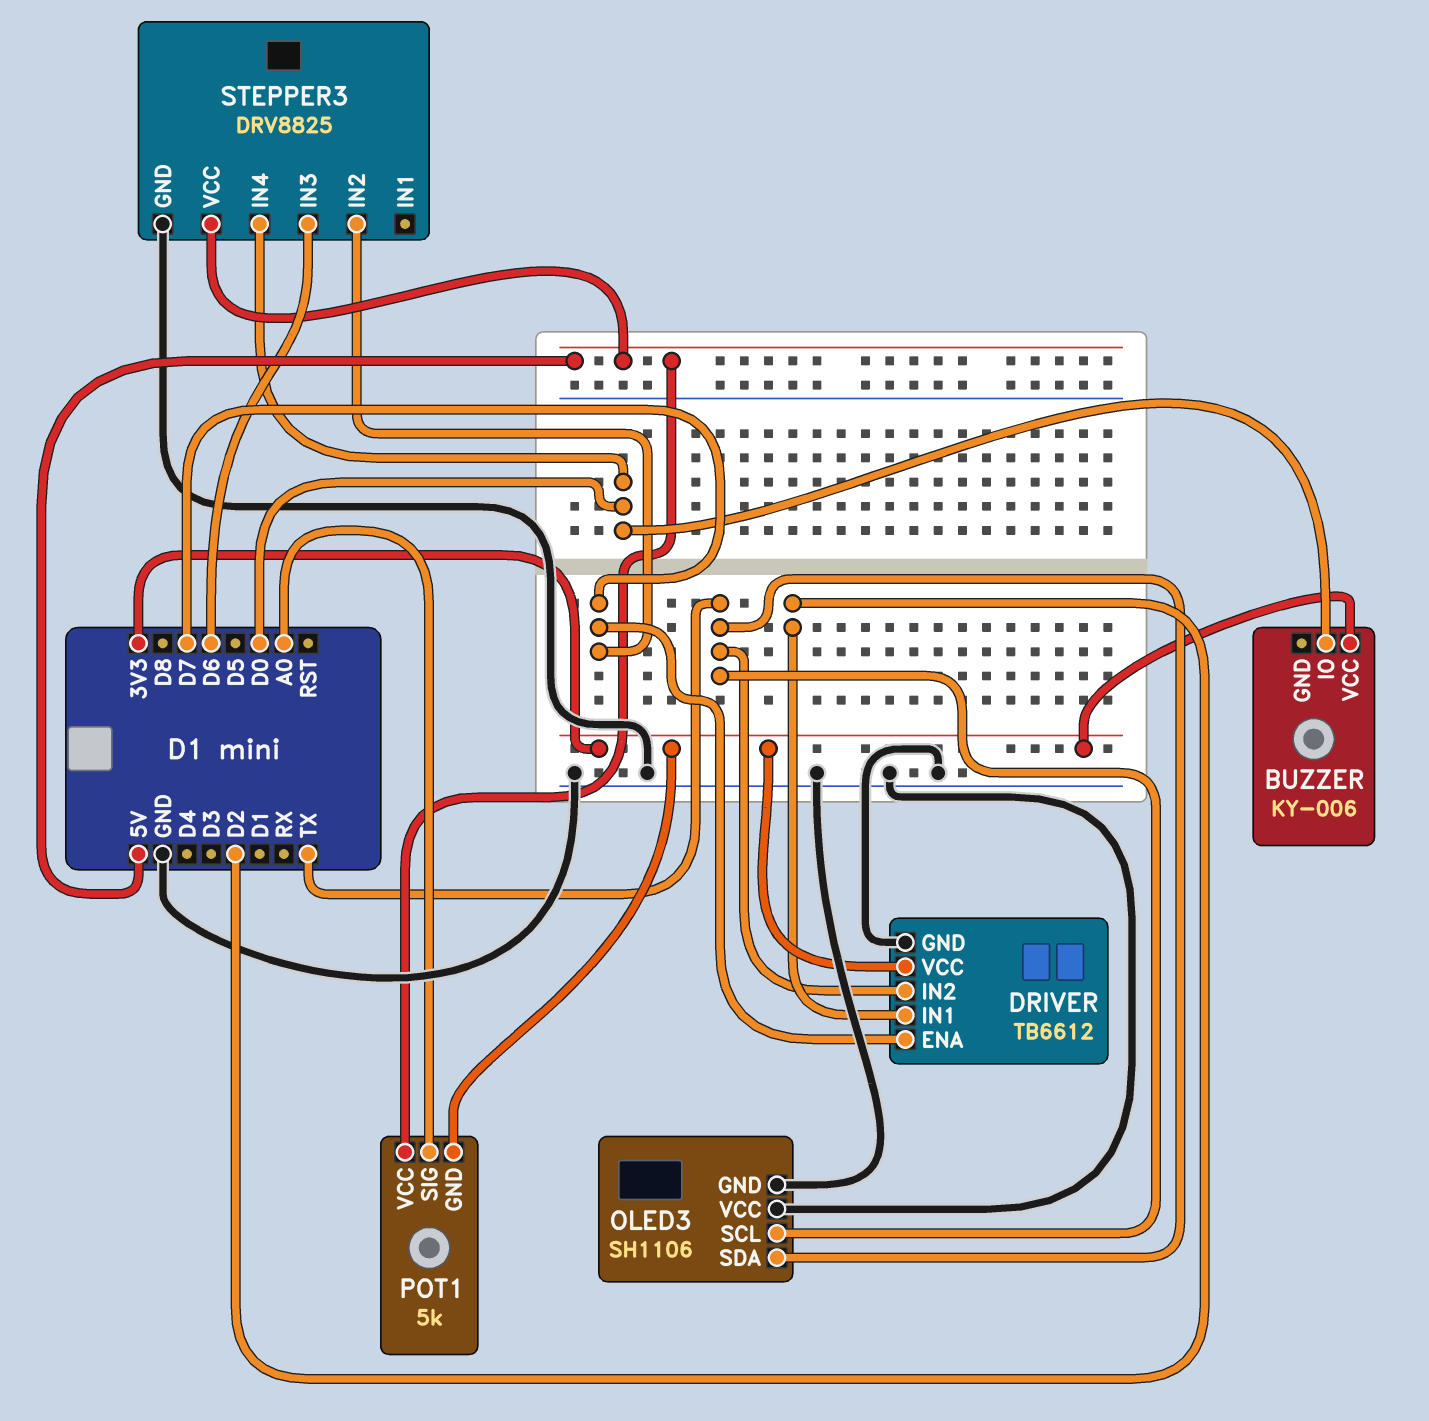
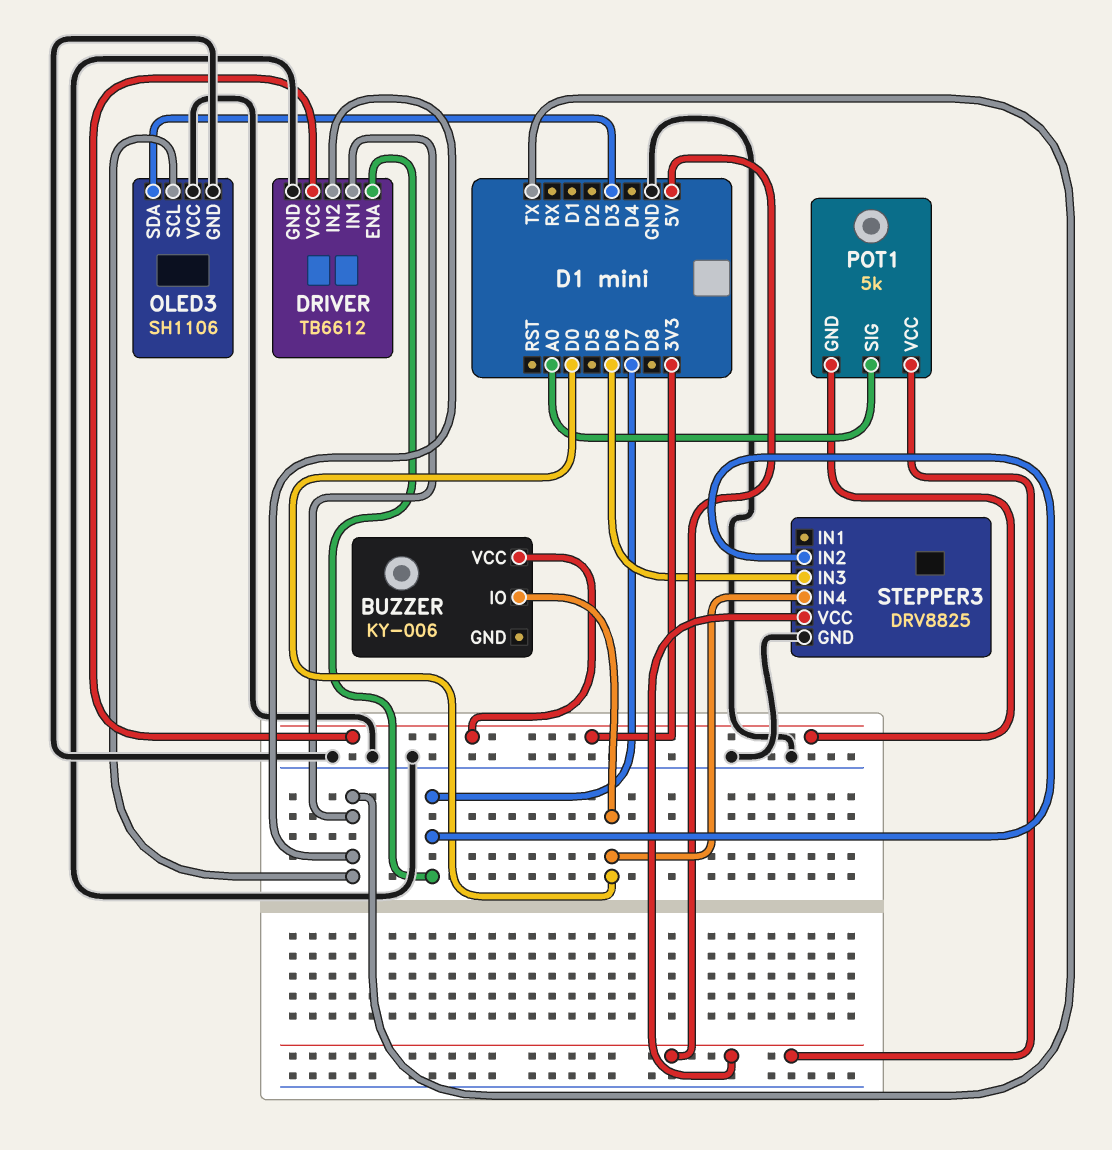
DRIVER pin IN1: D2 -> TX
OLED3 pin SDA: TX -> D3

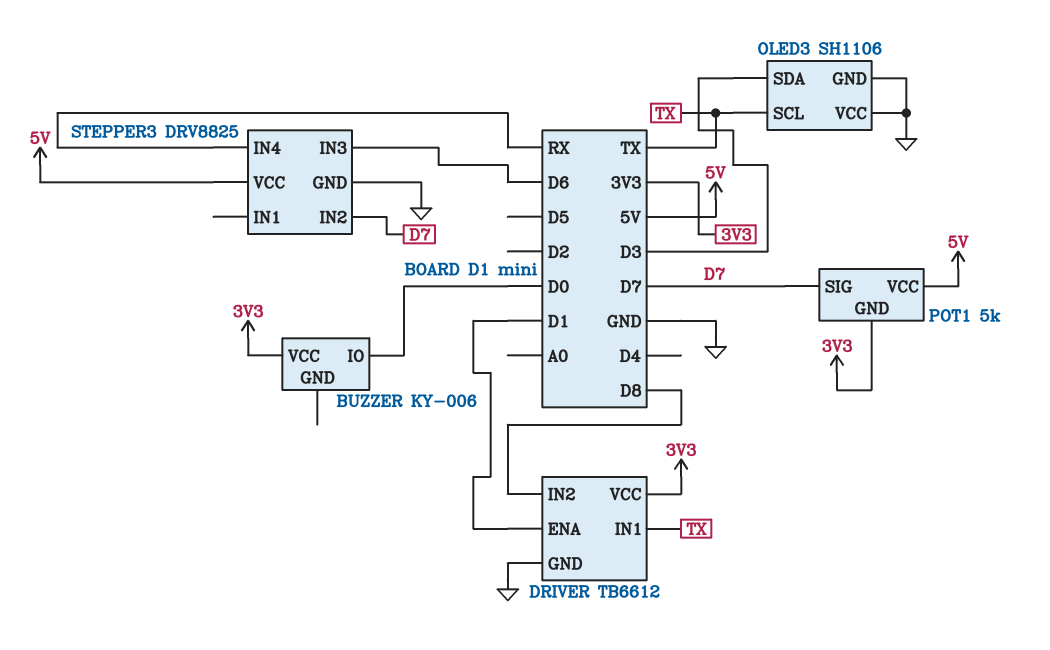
DRIVER pin ENA: D7 -> D1
DRIVER pin IN2: TX -> D8
POT1 pin SIG: A0 -> D7
STEPPER3 pin IN4: D0 -> RX

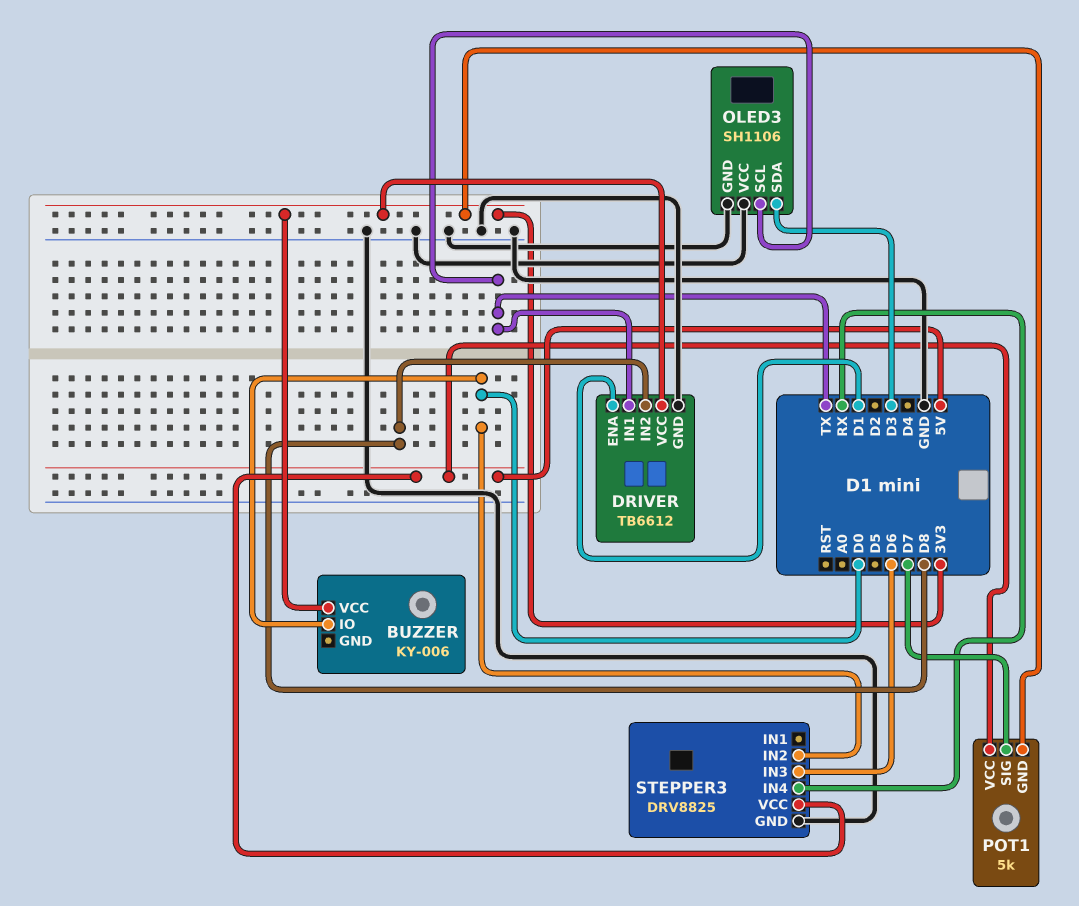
STEPPER3 pin IN2: D7 -> D0

